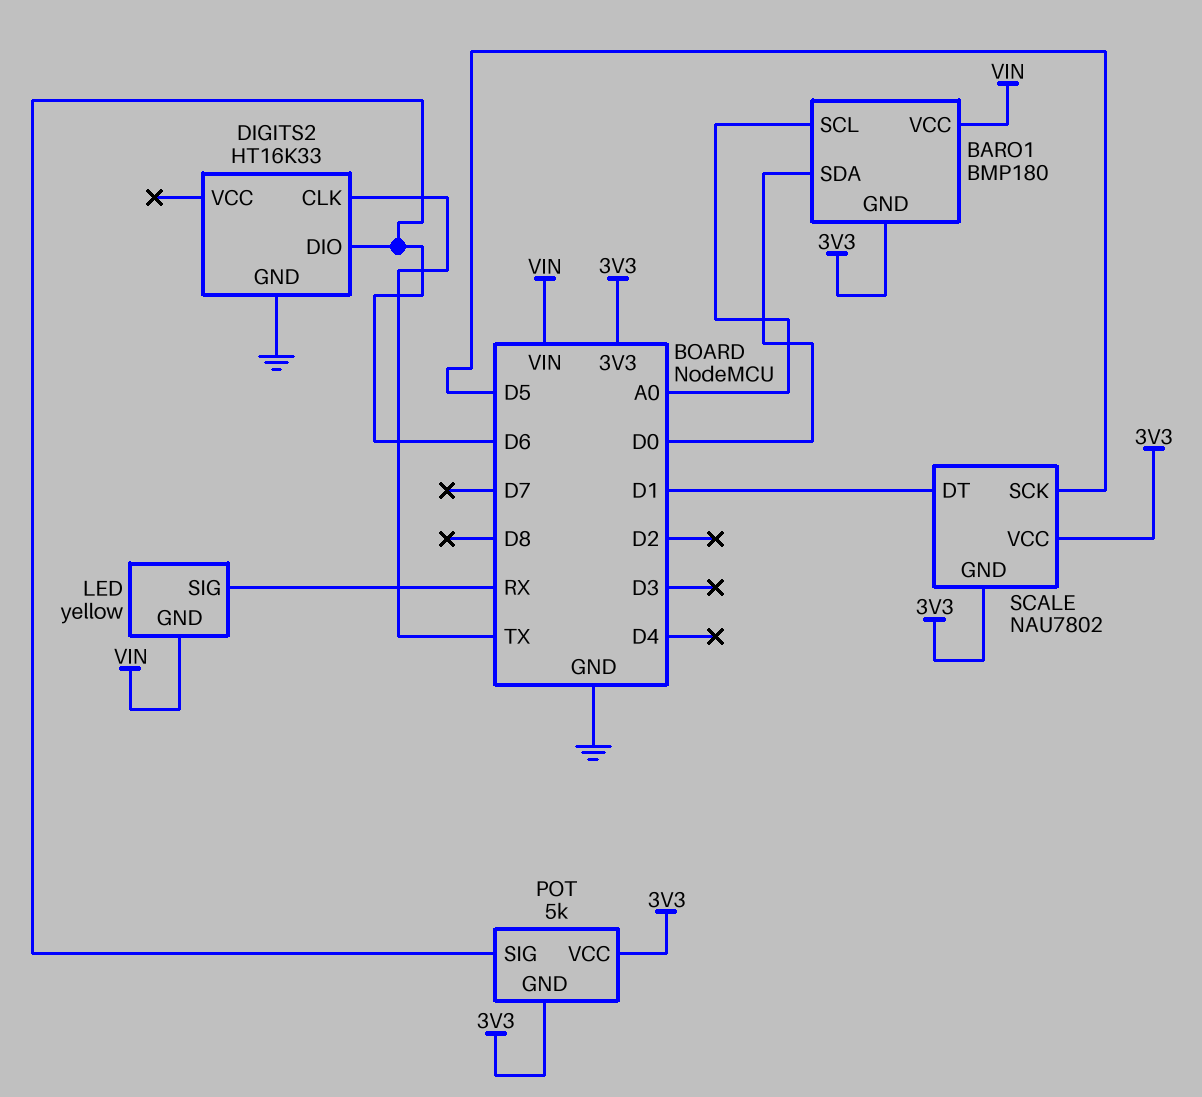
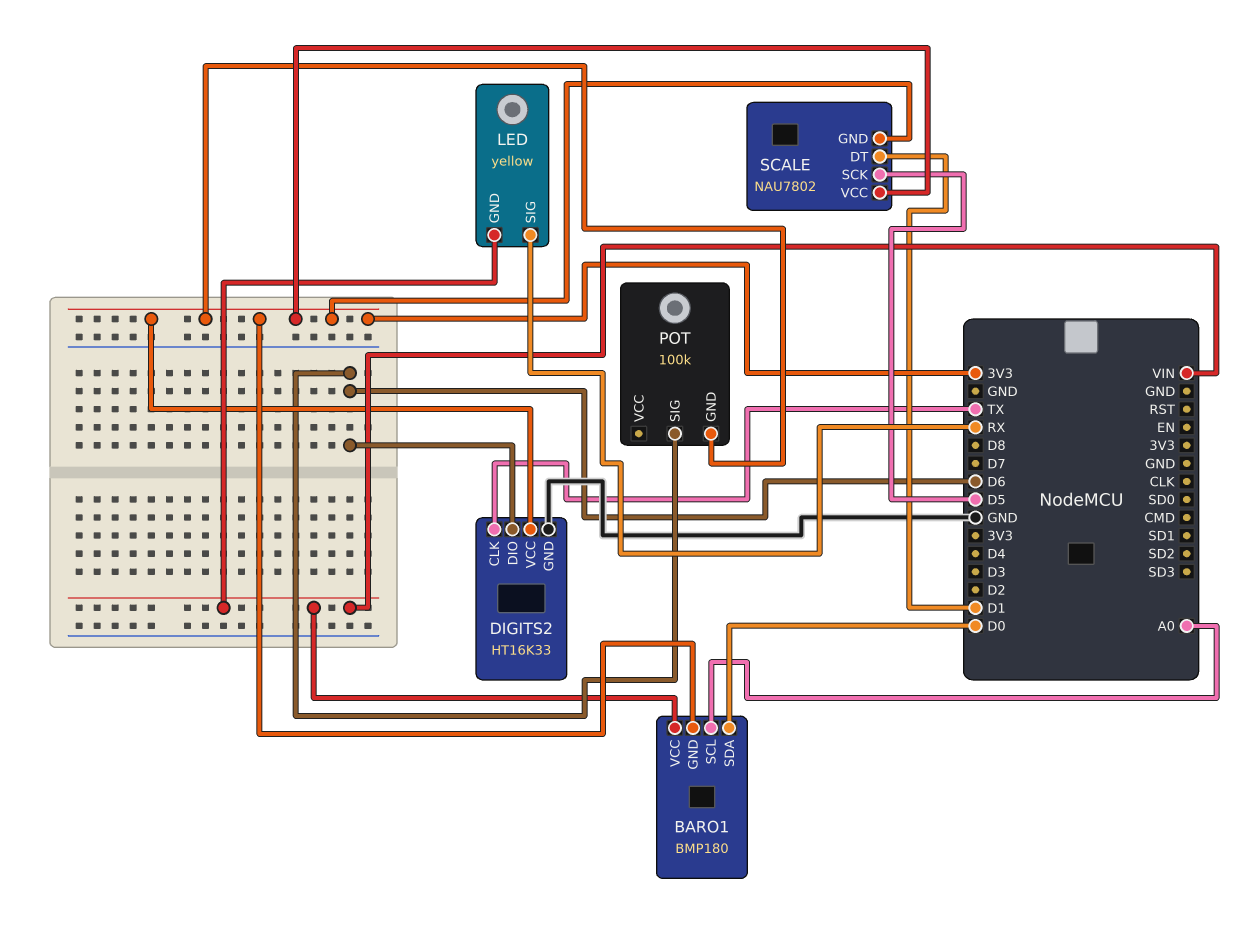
DIGITS2 pin VCC: none -> 3V3
POT: 5k -> 100k
POT pin VCC: 3V3 -> none

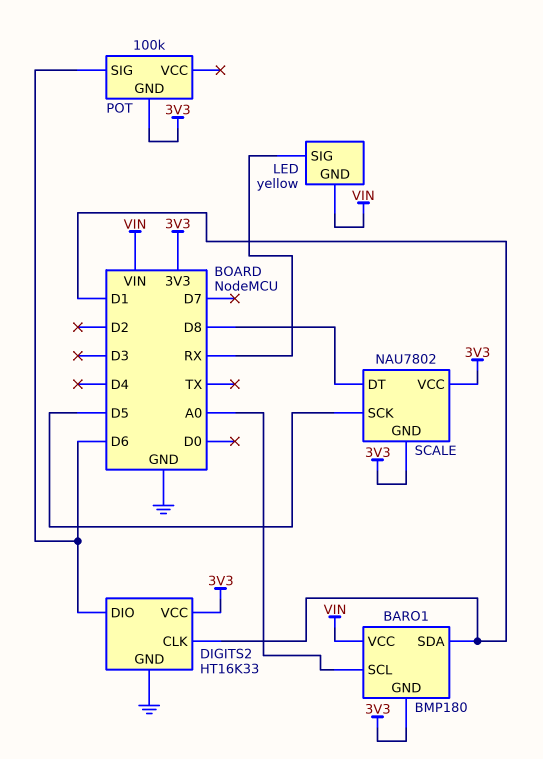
BARO1 pin SDA: D0 -> D1
DIGITS2 pin CLK: TX -> D1
SCALE pin DT: D1 -> D8

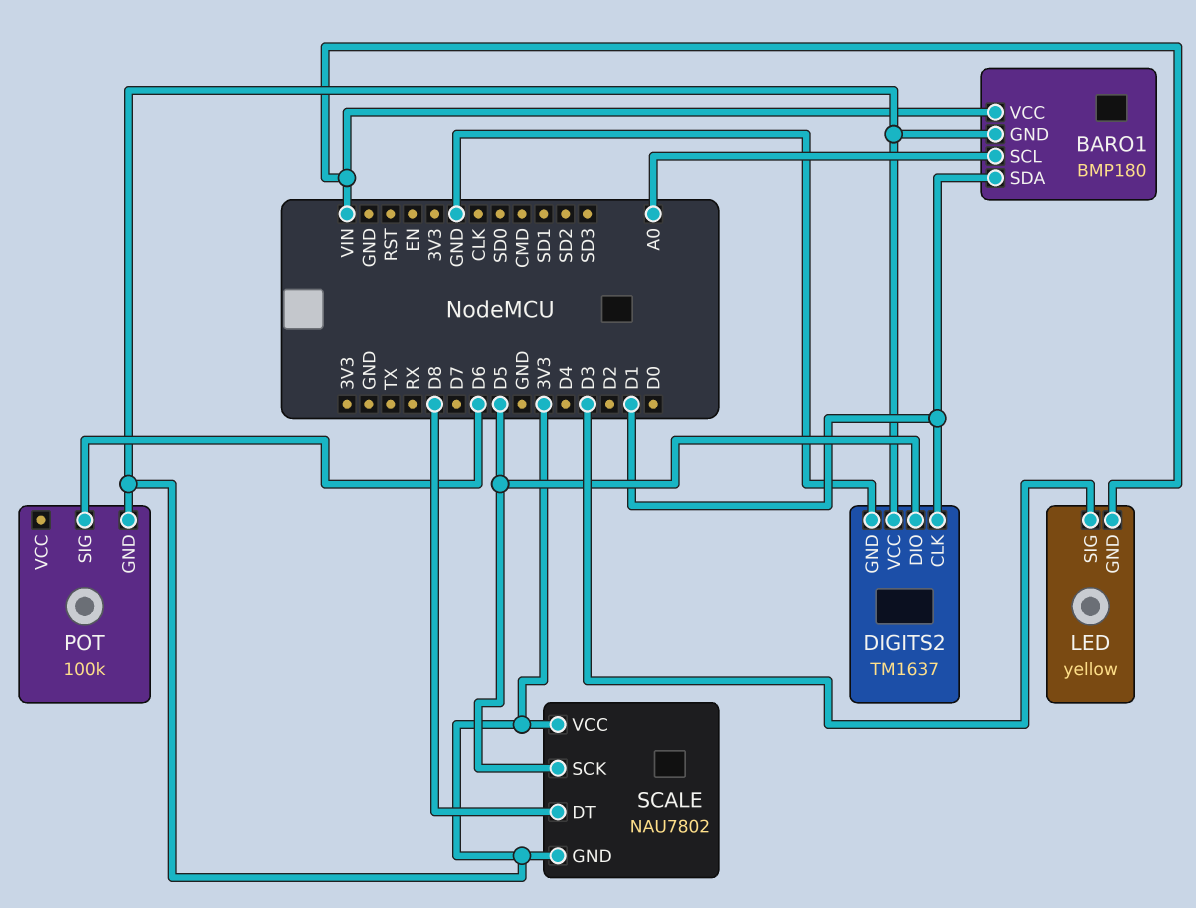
DIGITS2: HT16K33 -> TM1637
DIGITS2 pin DIO: D6 -> D5
LED pin SIG: RX -> D3

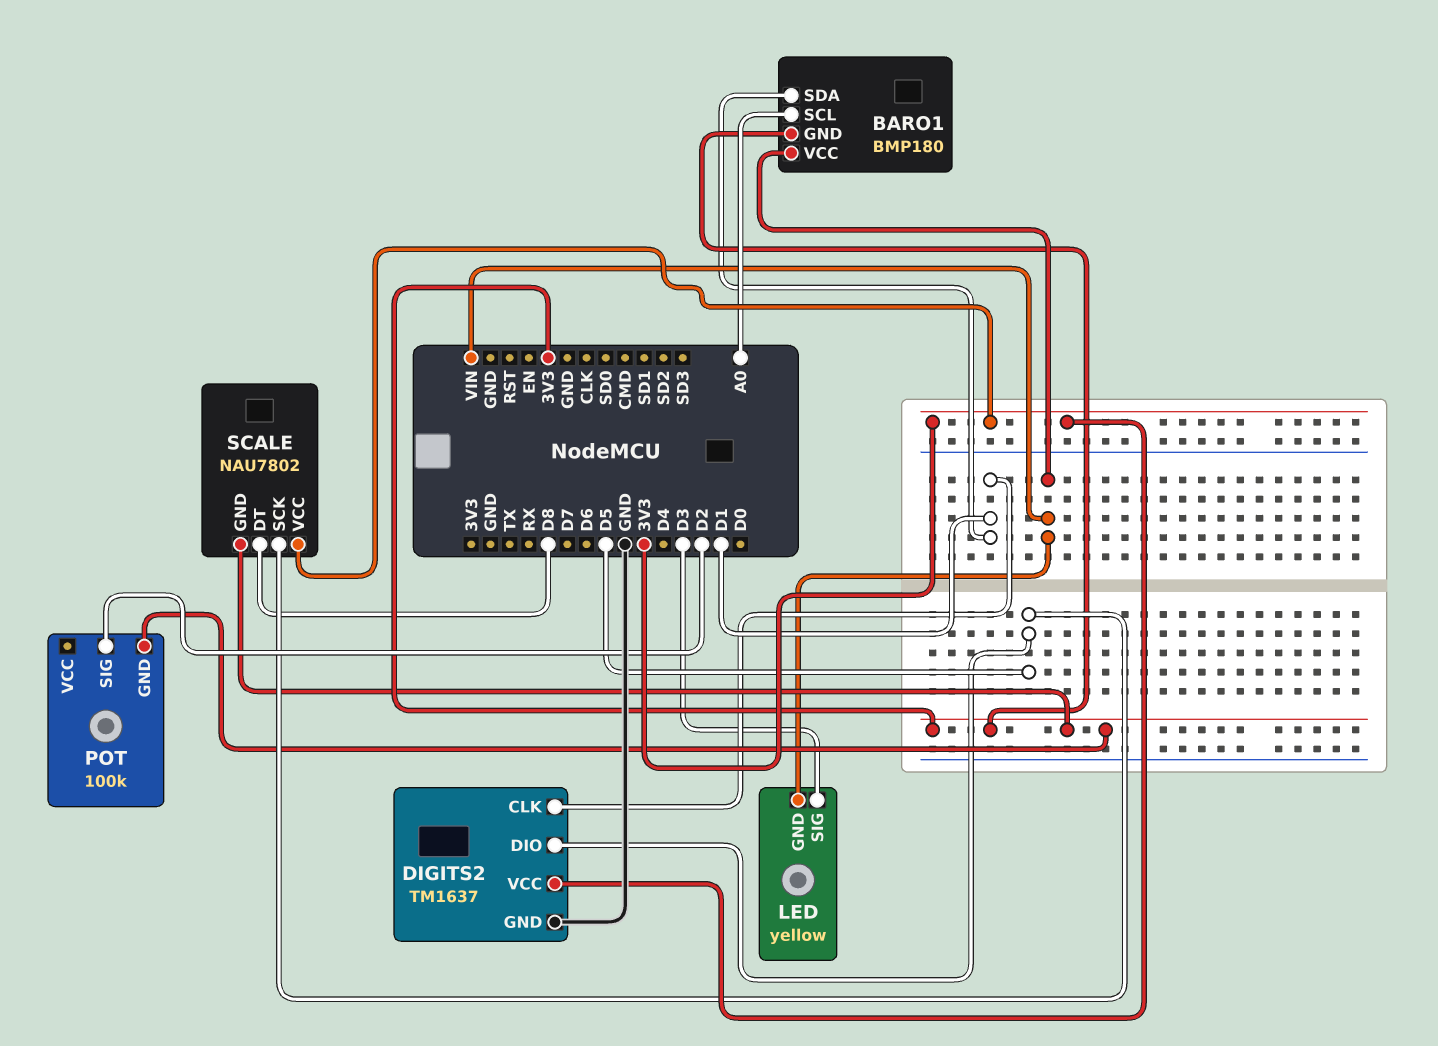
POT pin SIG: D6 -> D2

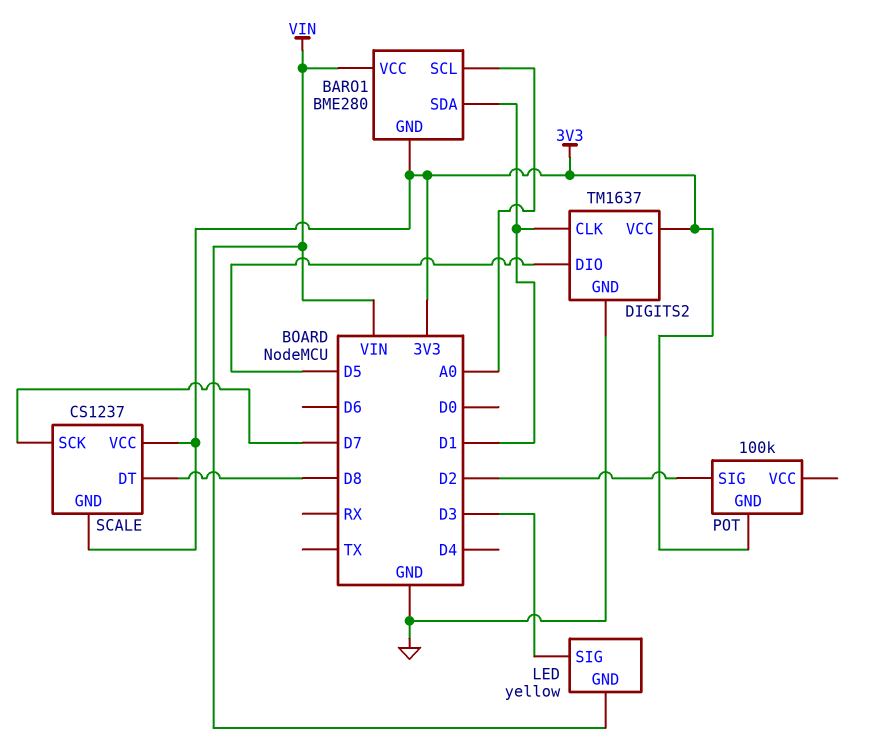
BARO1: BMP180 -> BME280
SCALE: NAU7802 -> CS1237
SCALE pin SCK: D5 -> D7

